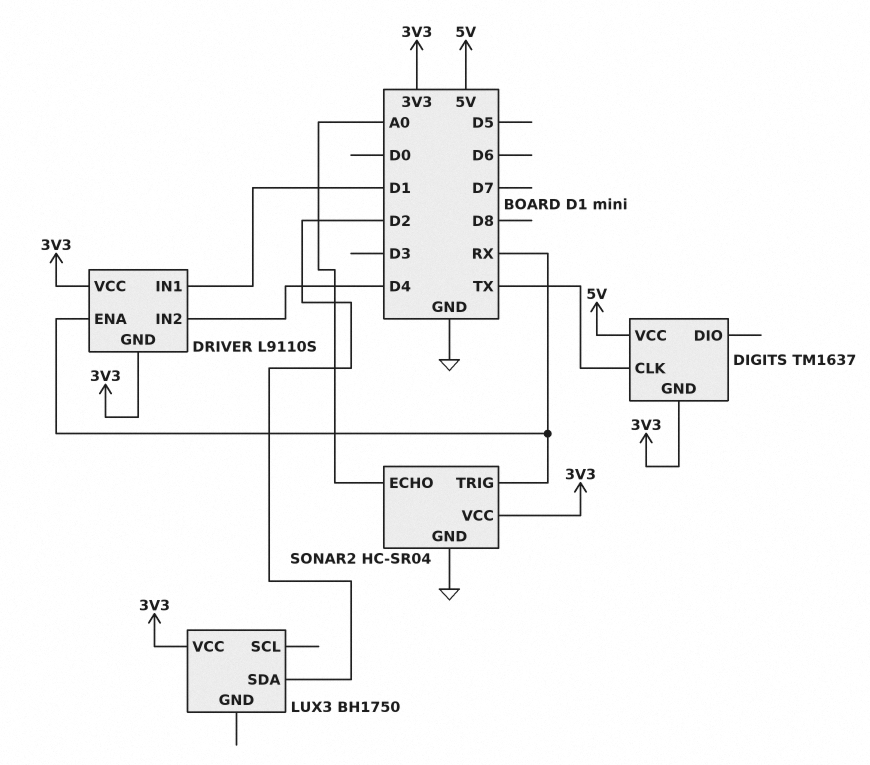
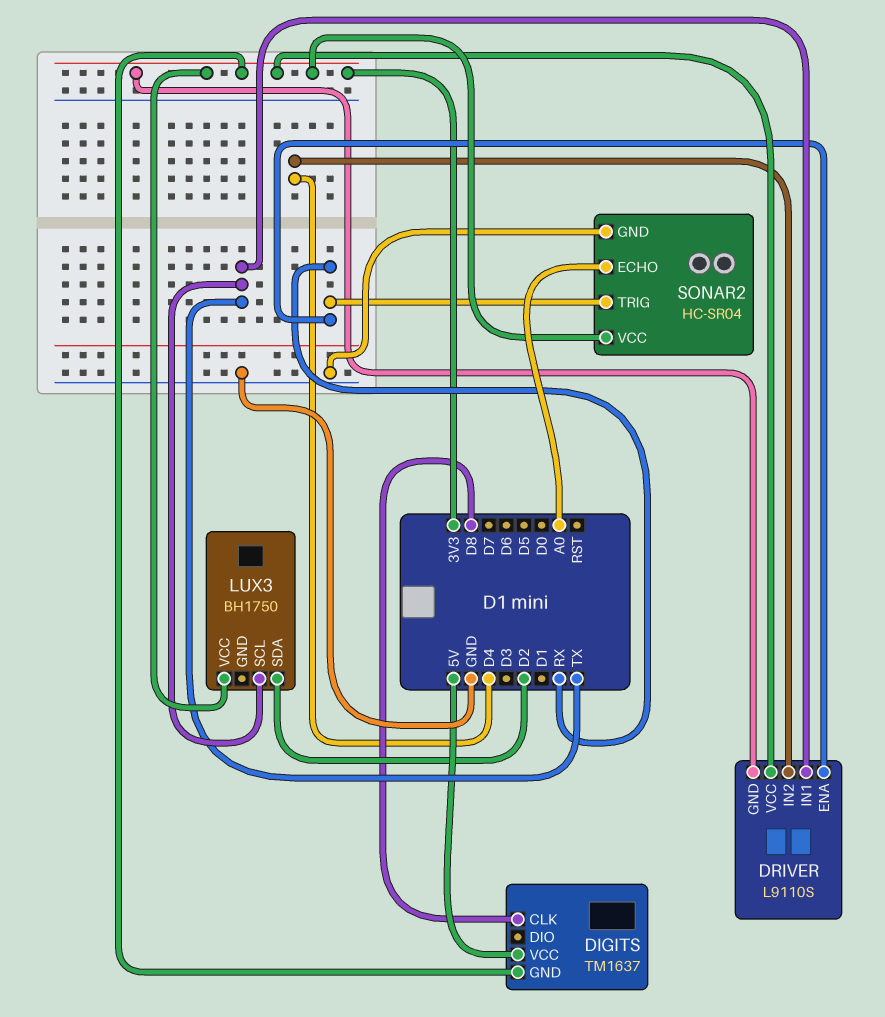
DIGITS pin CLK: TX -> D8
DRIVER pin IN1: D1 -> TX
LUX3 pin SCL: none -> TX

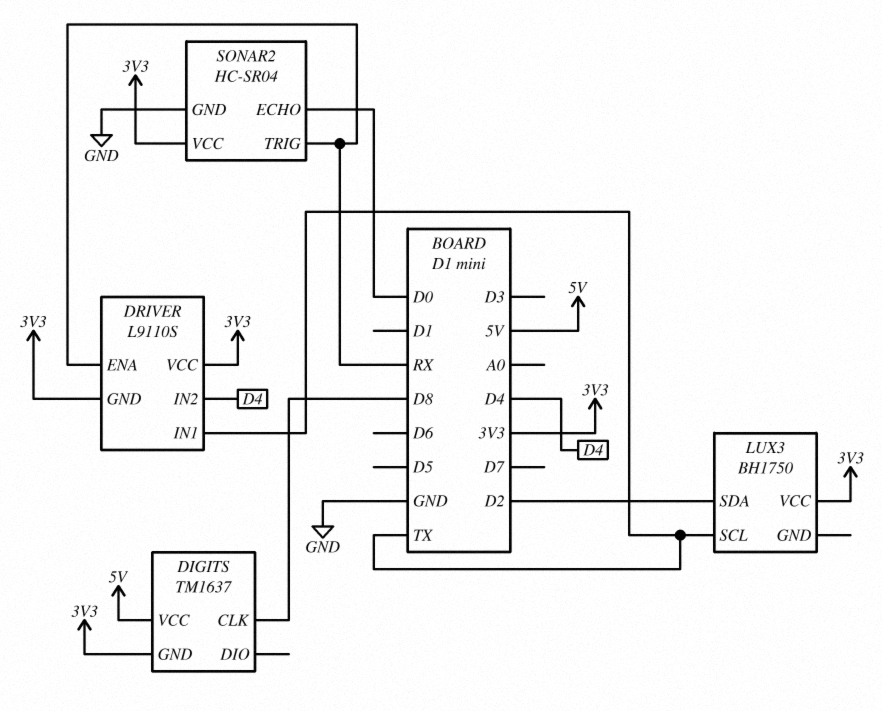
SONAR2 pin ECHO: A0 -> D0

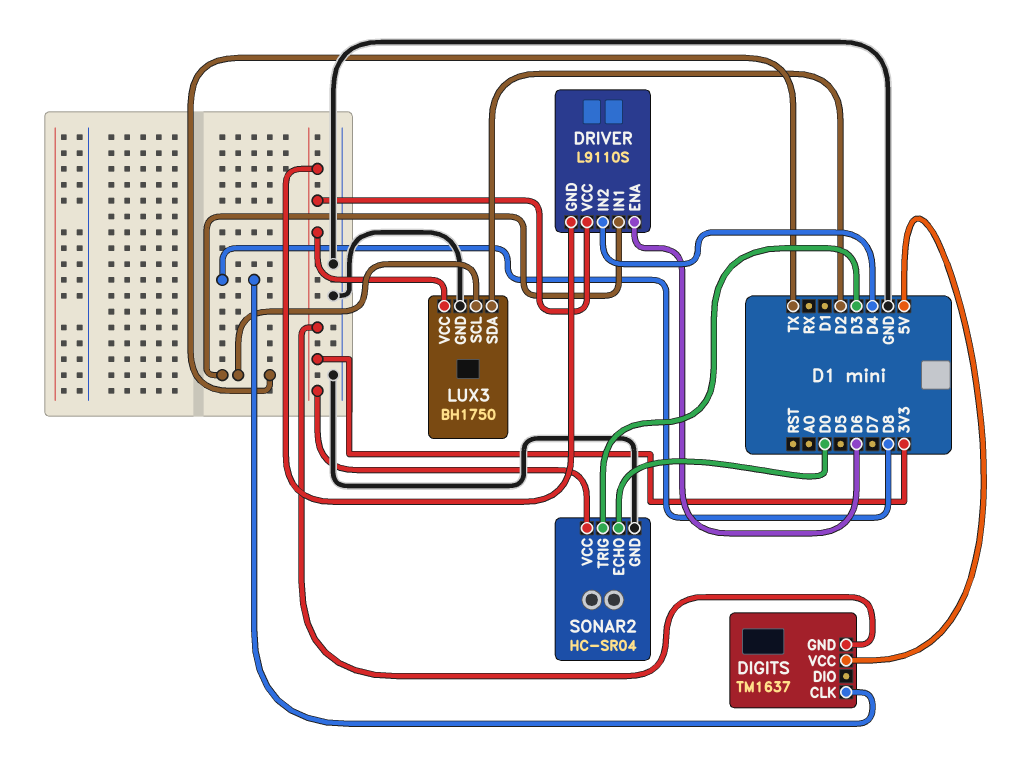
DRIVER pin ENA: RX -> D6
LUX3 pin GND: none -> GND
SONAR2 pin TRIG: RX -> D3

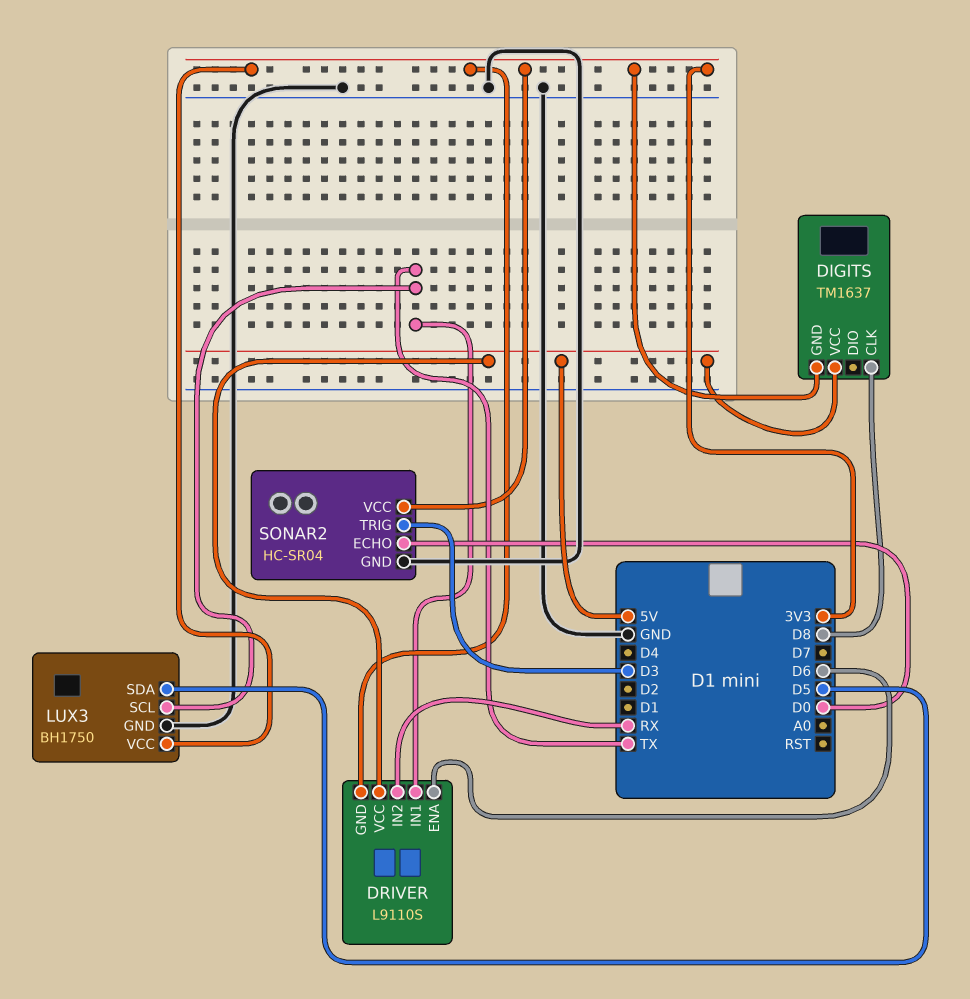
DRIVER pin IN2: D4 -> RX
DRIVER pin VCC: 3V3 -> 5V
LUX3 pin SDA: D2 -> D5

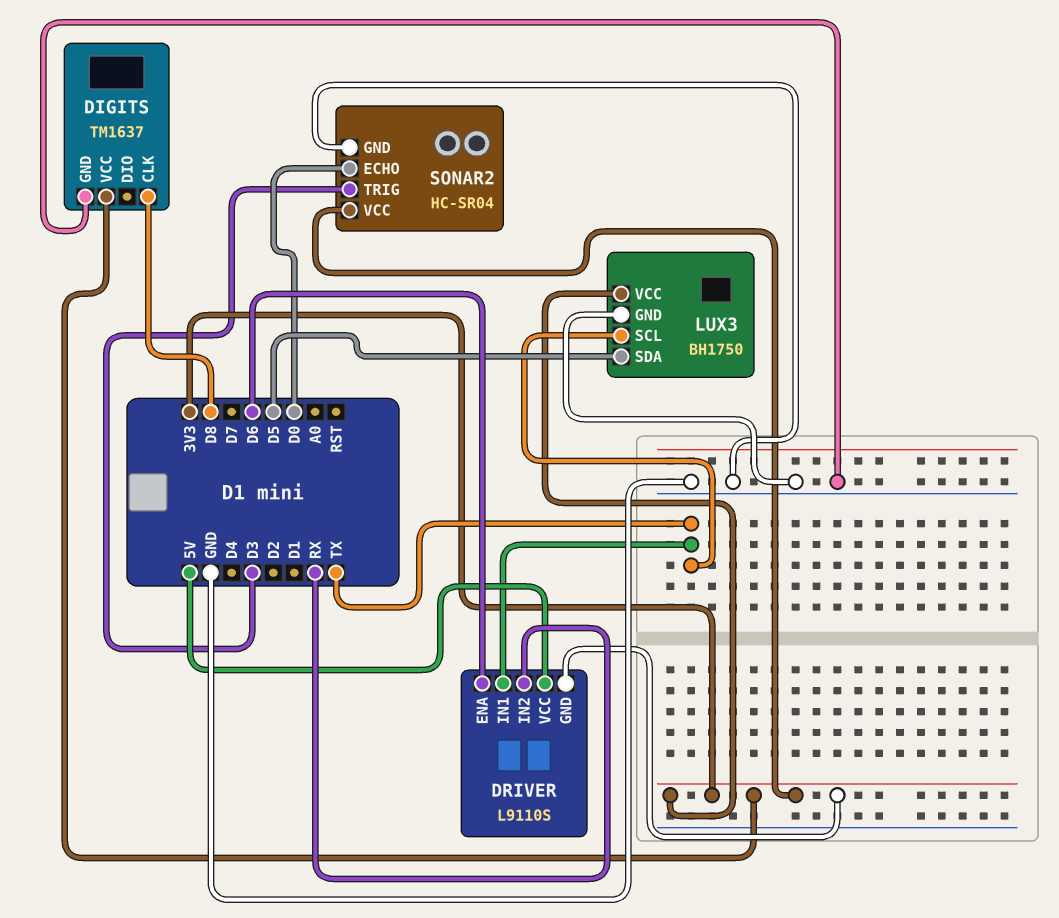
DIGITS pin GND: 3V3 -> GND
DIGITS pin VCC: 5V -> 3V3

